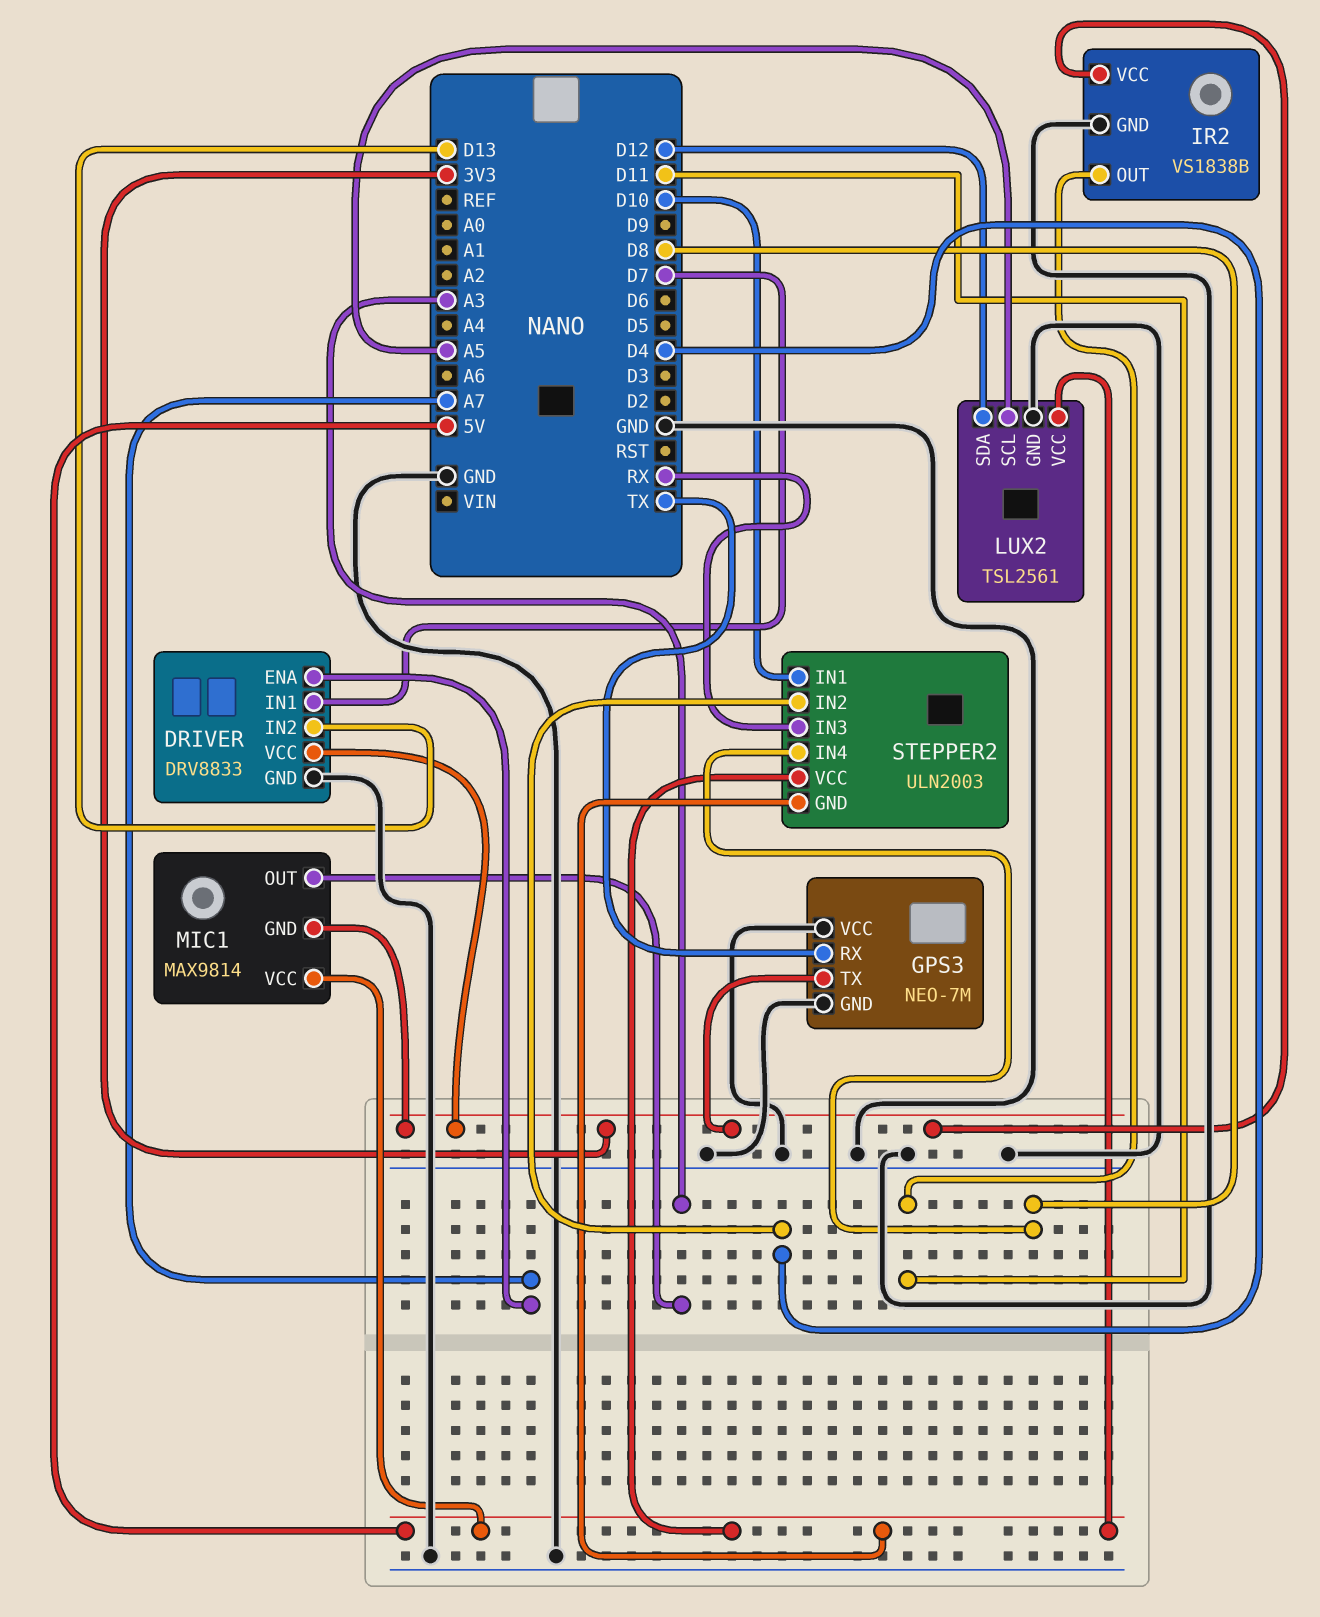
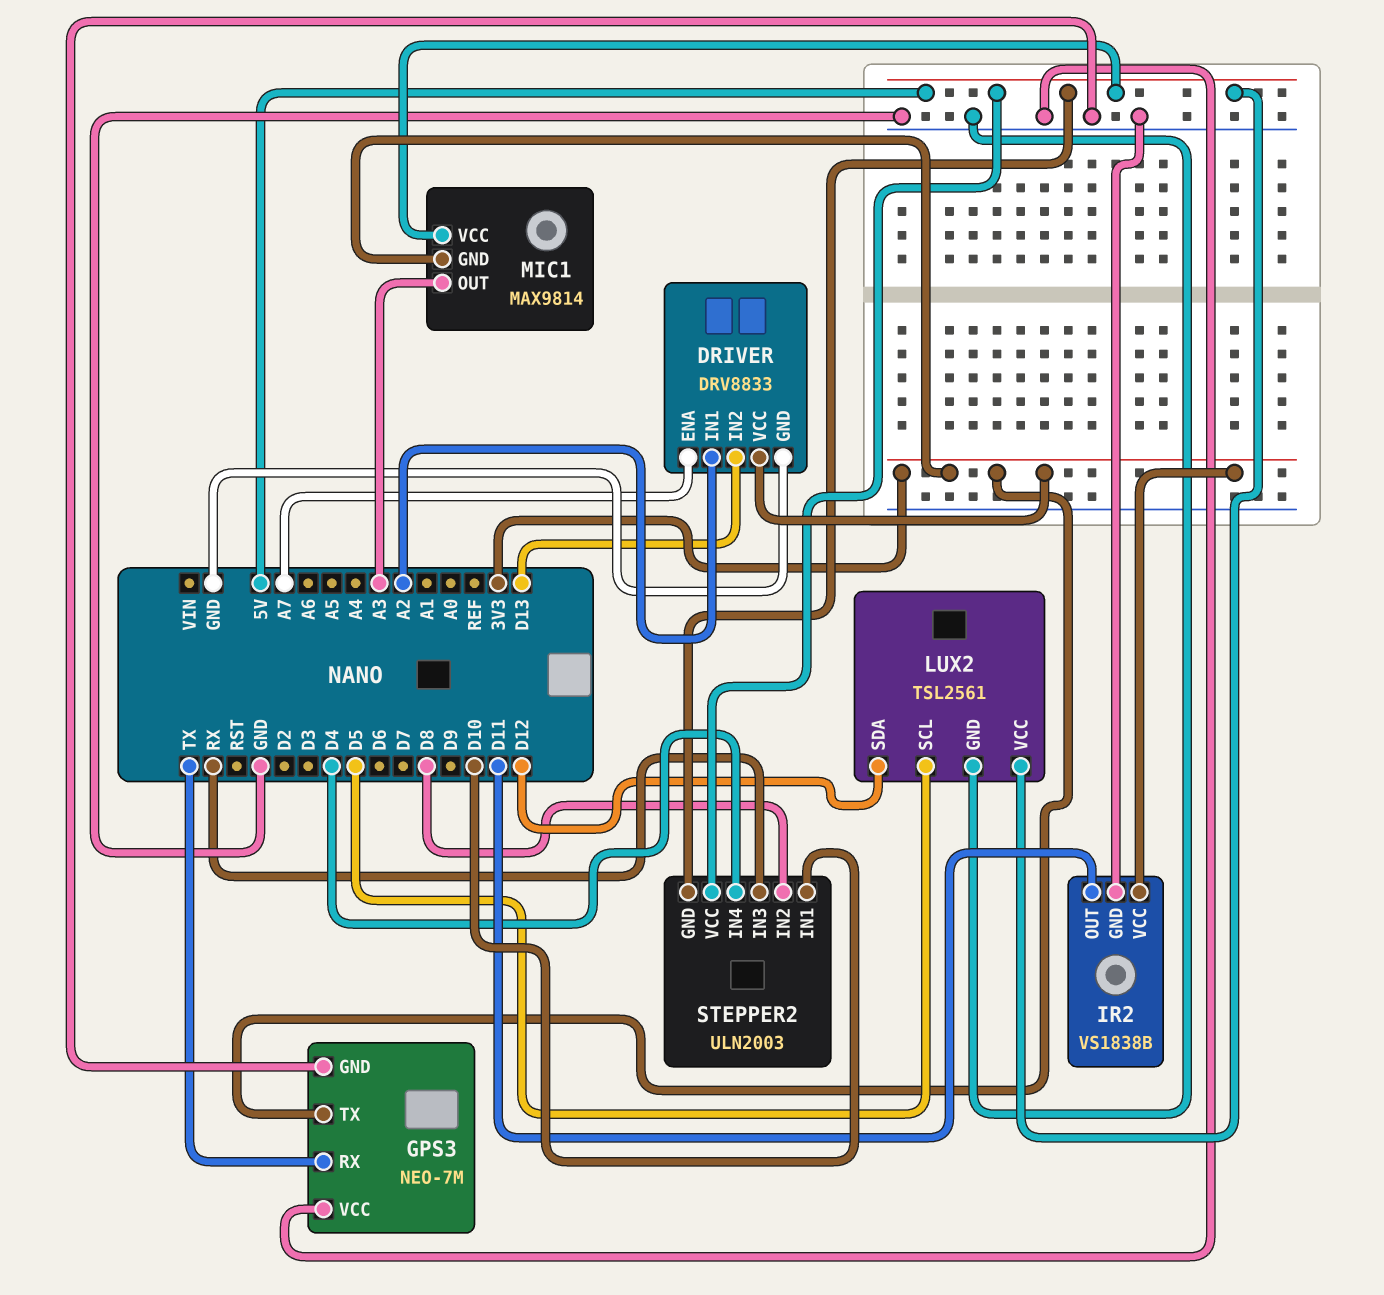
DRIVER pin IN1: D7 -> A2
LUX2 pin SCL: A5 -> D5
STEPPER2 pin IN2: D4 -> D8
STEPPER2 pin IN4: D8 -> D4

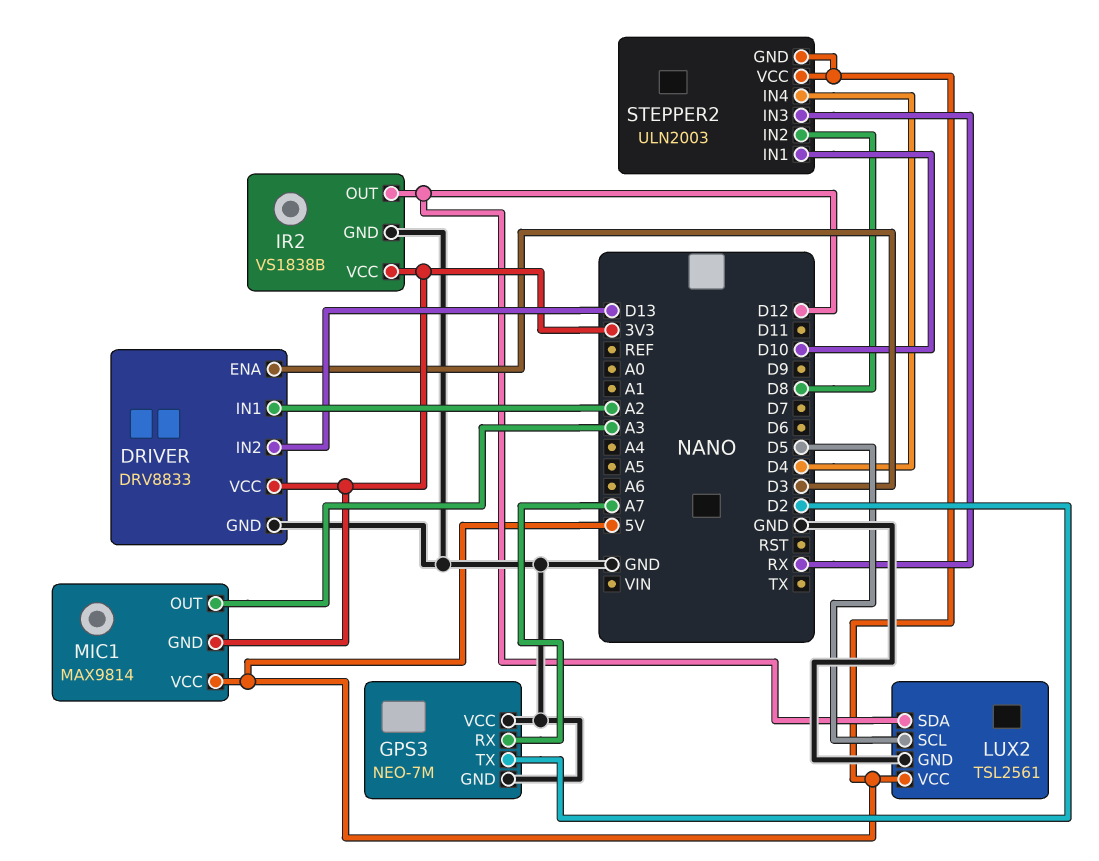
DRIVER pin ENA: A7 -> D3
GPS3 pin RX: TX -> A7
GPS3 pin TX: 3V3 -> D2
IR2 pin OUT: D11 -> D12

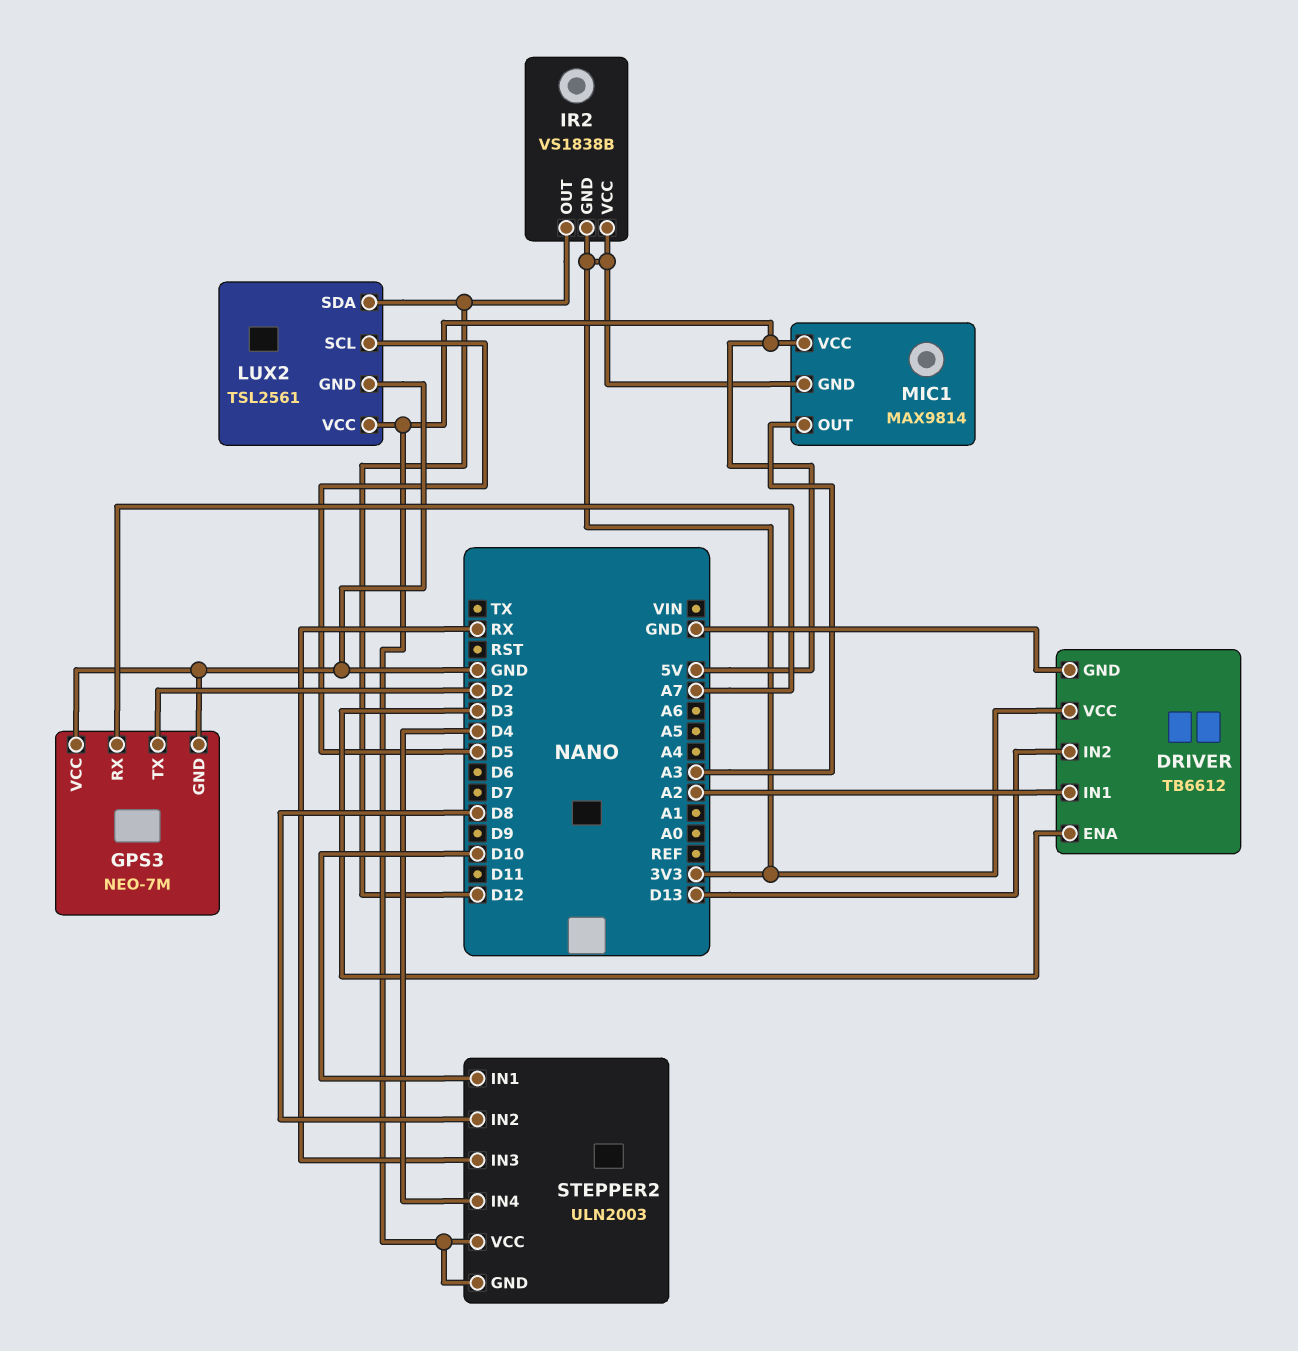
DRIVER: DRV8833 -> TB6612
IR2 pin GND: GND -> 3V3

